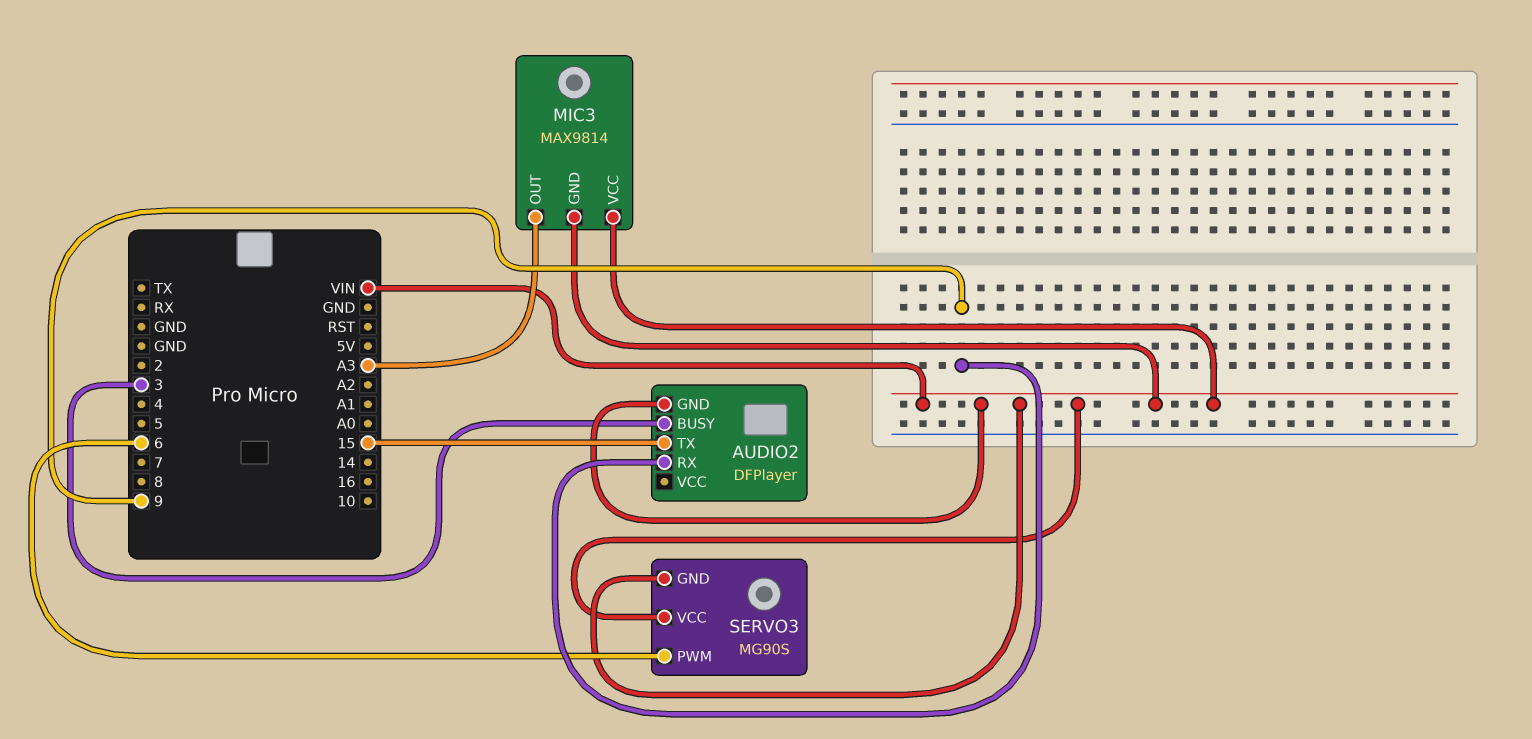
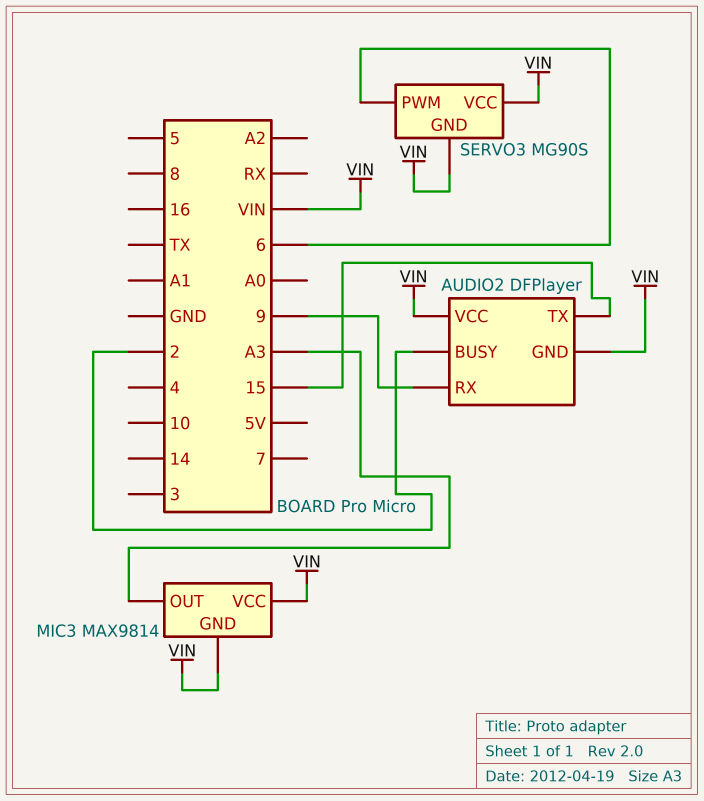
AUDIO2 pin BUSY: 3 -> 2
AUDIO2 pin VCC: none -> VIN

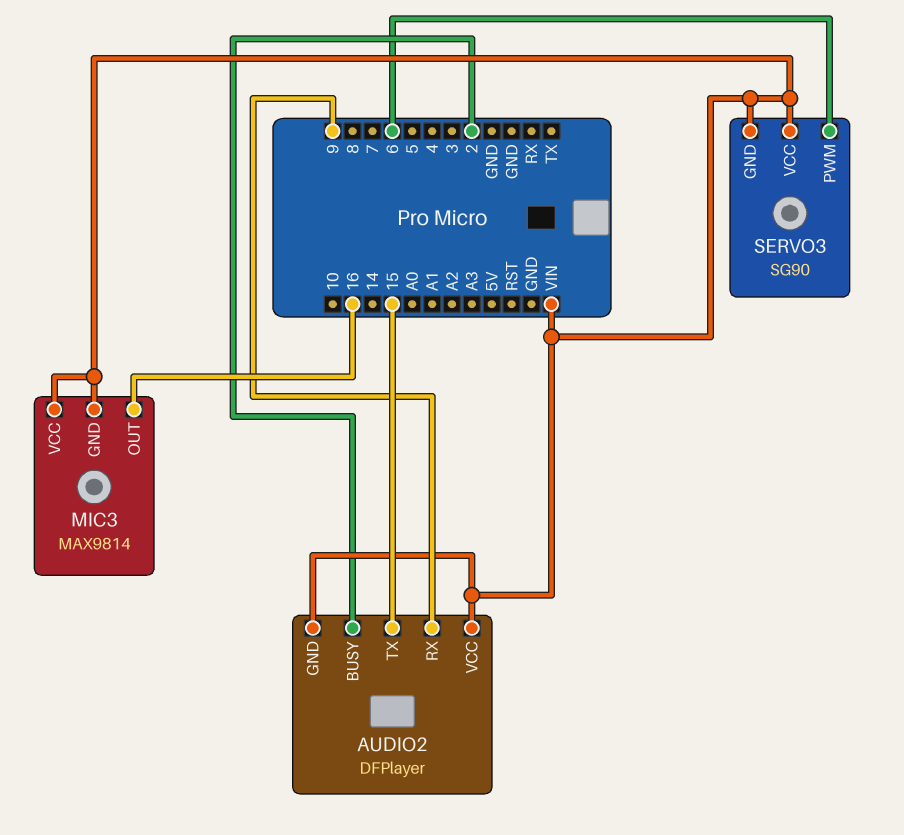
MIC3 pin OUT: A3 -> 16
SERVO3: MG90S -> SG90

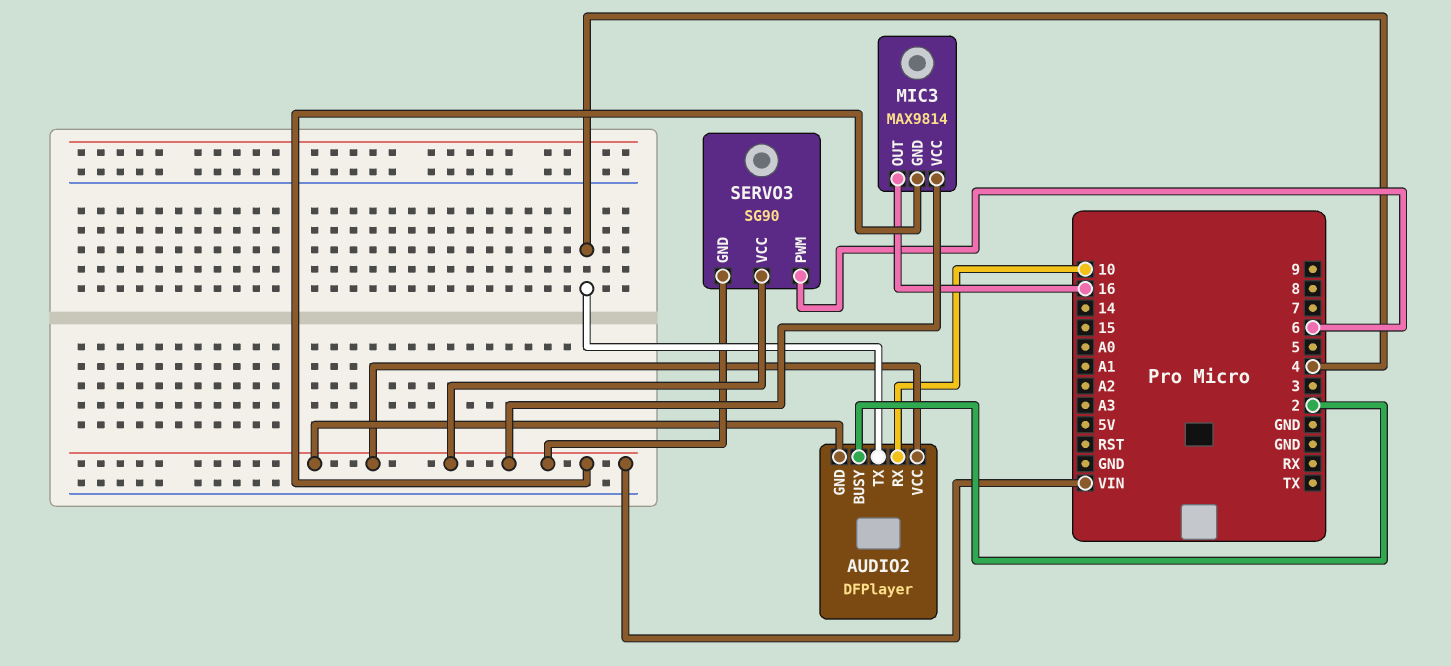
AUDIO2 pin RX: 9 -> 10
AUDIO2 pin TX: 15 -> 4

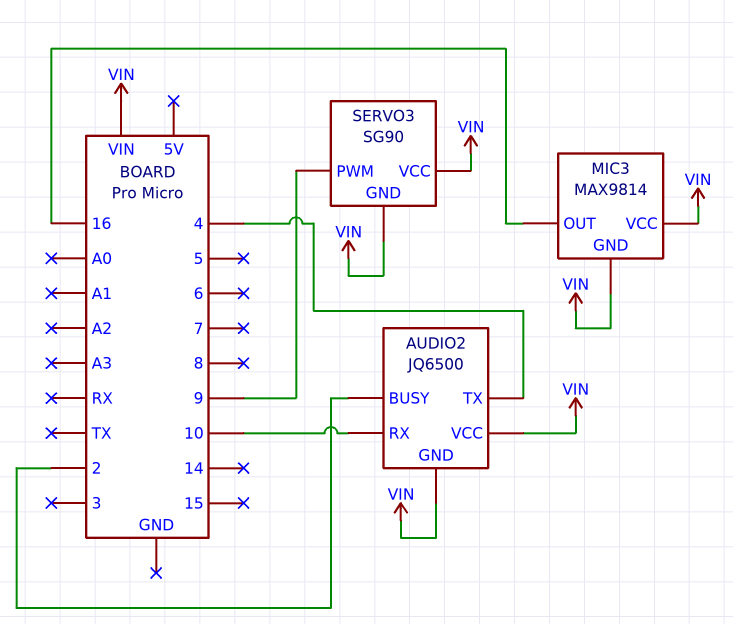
AUDIO2: DFPlayer -> JQ6500
SERVO3 pin PWM: 6 -> 9

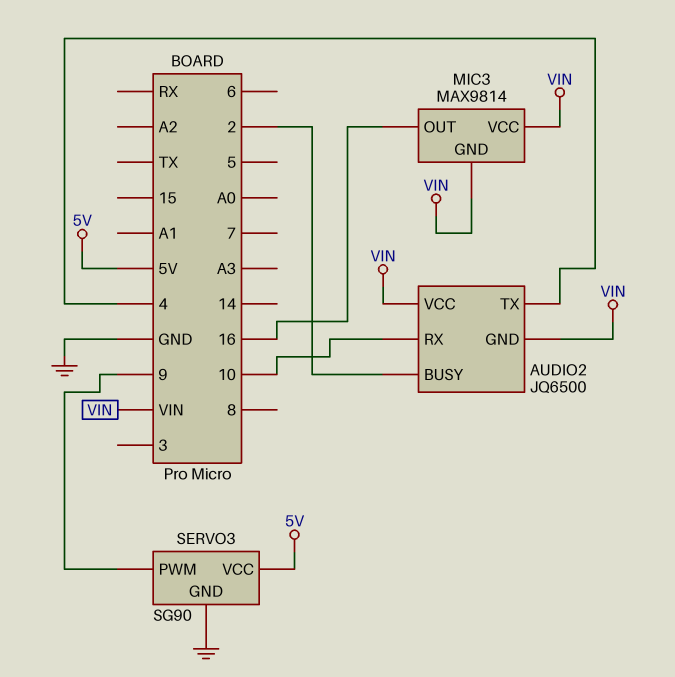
SERVO3 pin GND: VIN -> GND
SERVO3 pin VCC: VIN -> 5V

